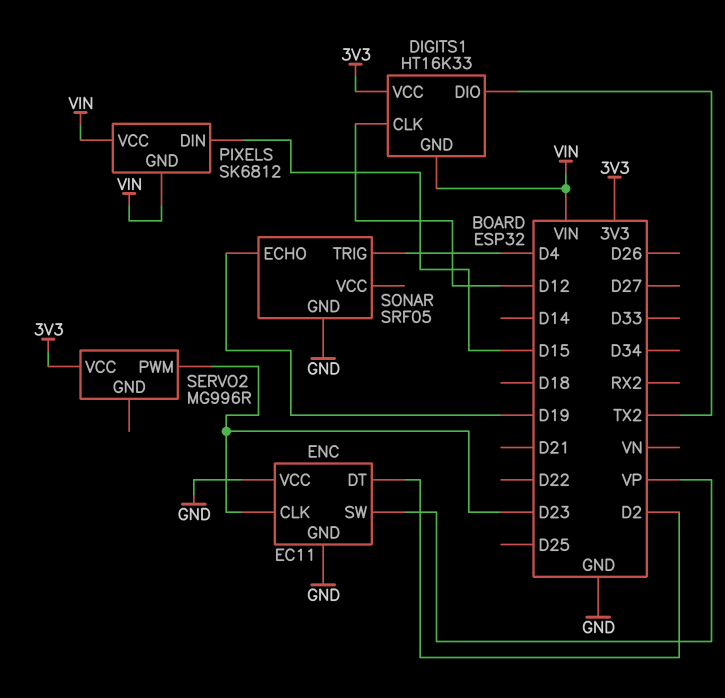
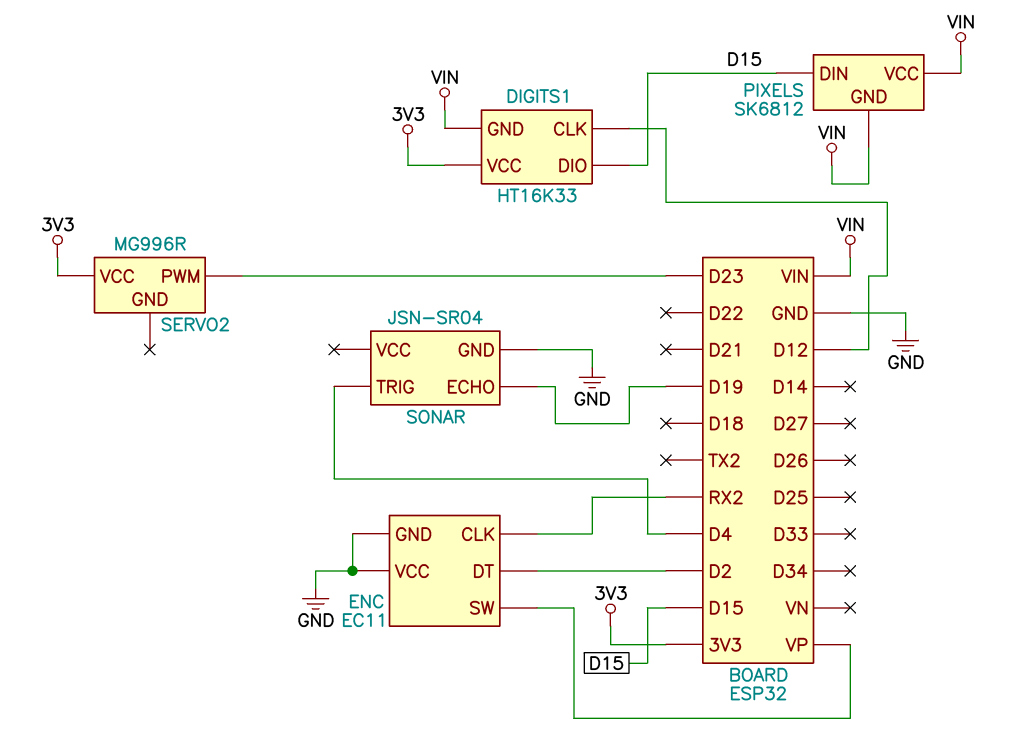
DIGITS1 pin DIO: TX2 -> D15
ENC pin CLK: D23 -> RX2
SONAR: SRF05 -> JSN-SR04

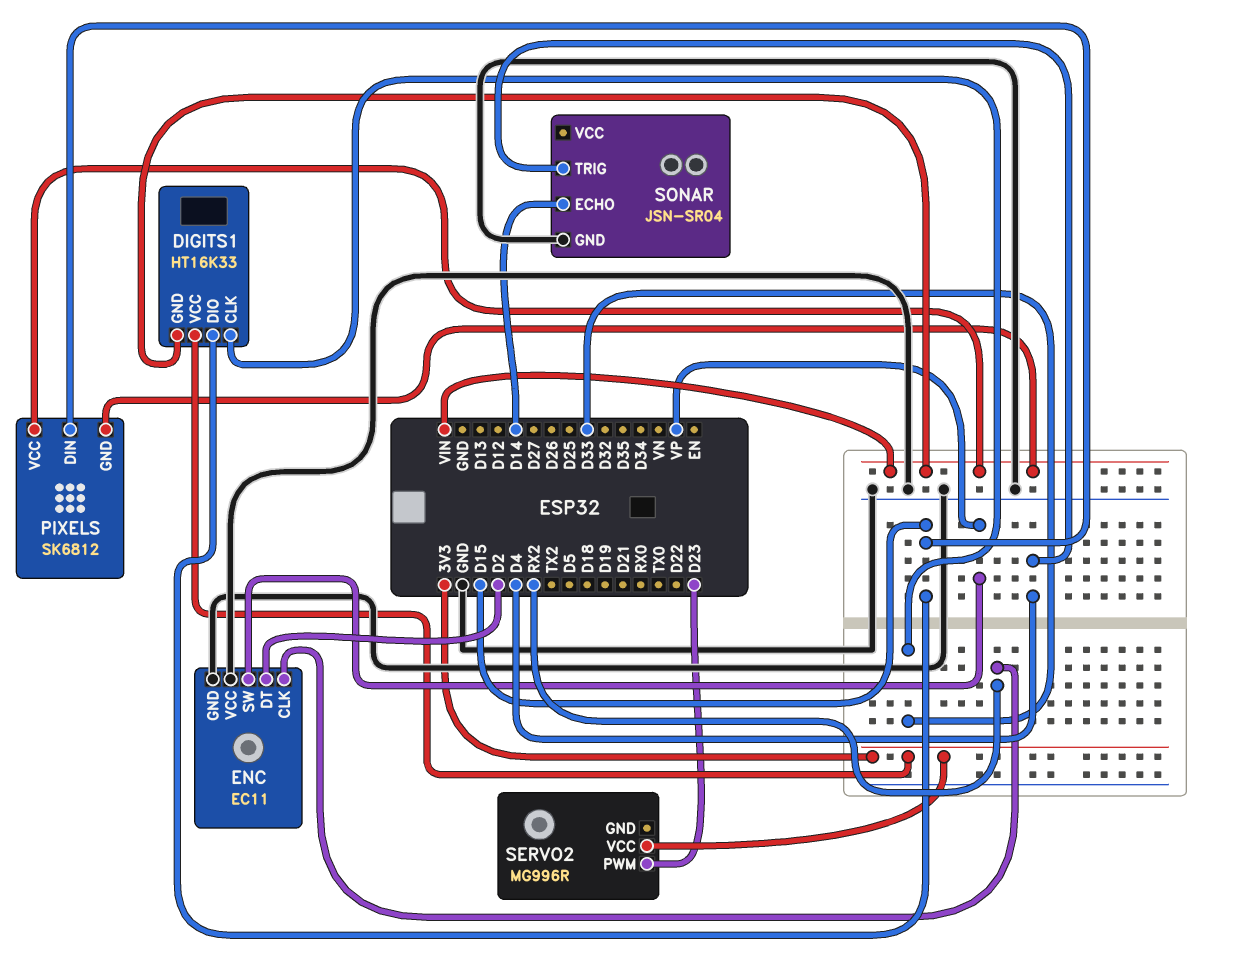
DIGITS1 pin CLK: D12 -> D33
SONAR pin ECHO: D19 -> D14

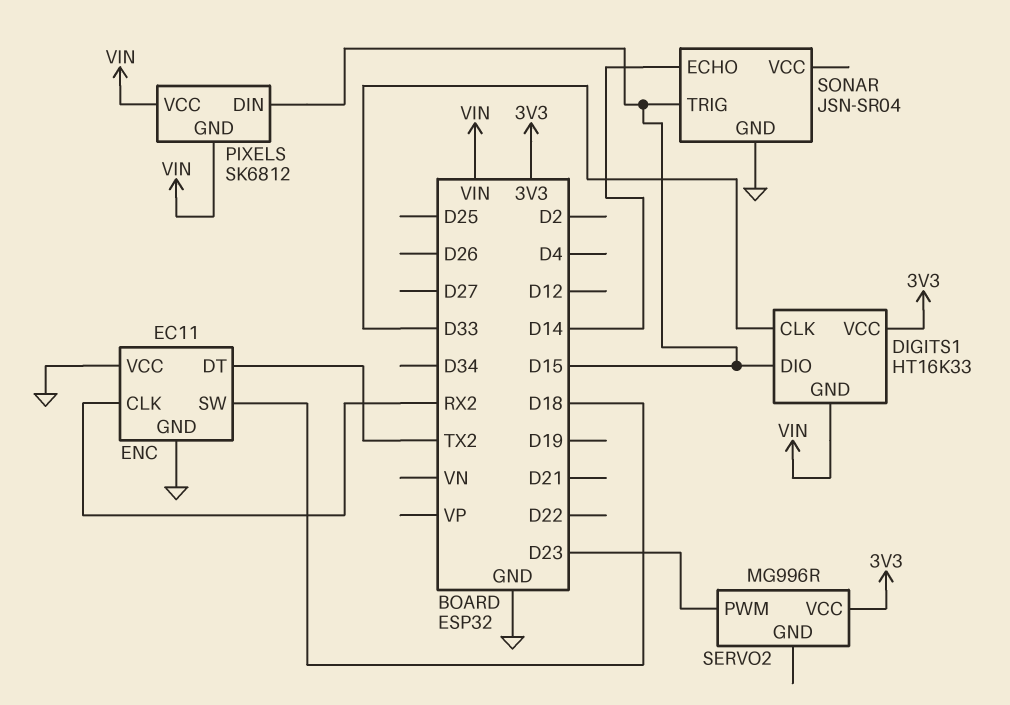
ENC pin DT: D2 -> TX2
ENC pin SW: VP -> D18
SONAR pin TRIG: D4 -> D15

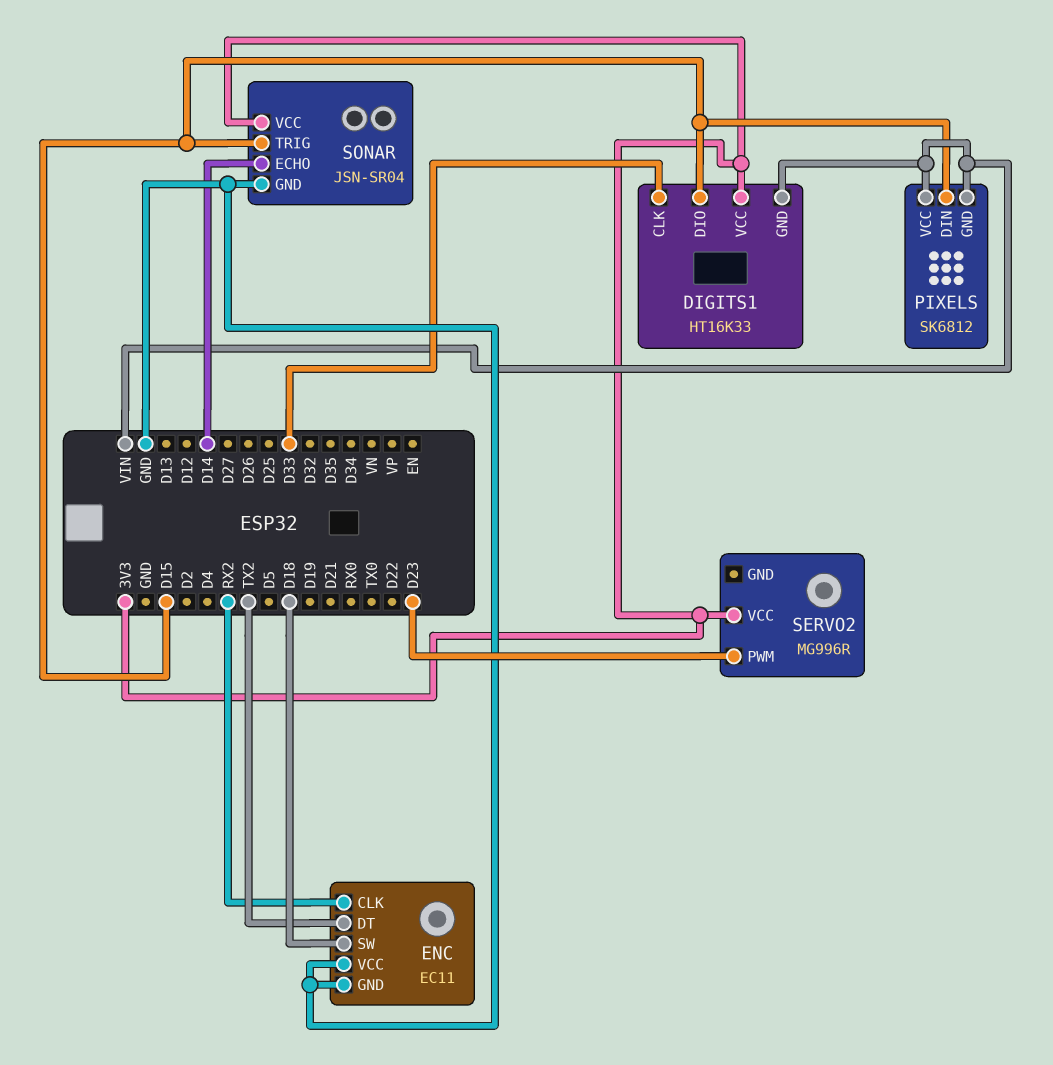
SONAR pin VCC: none -> 3V3

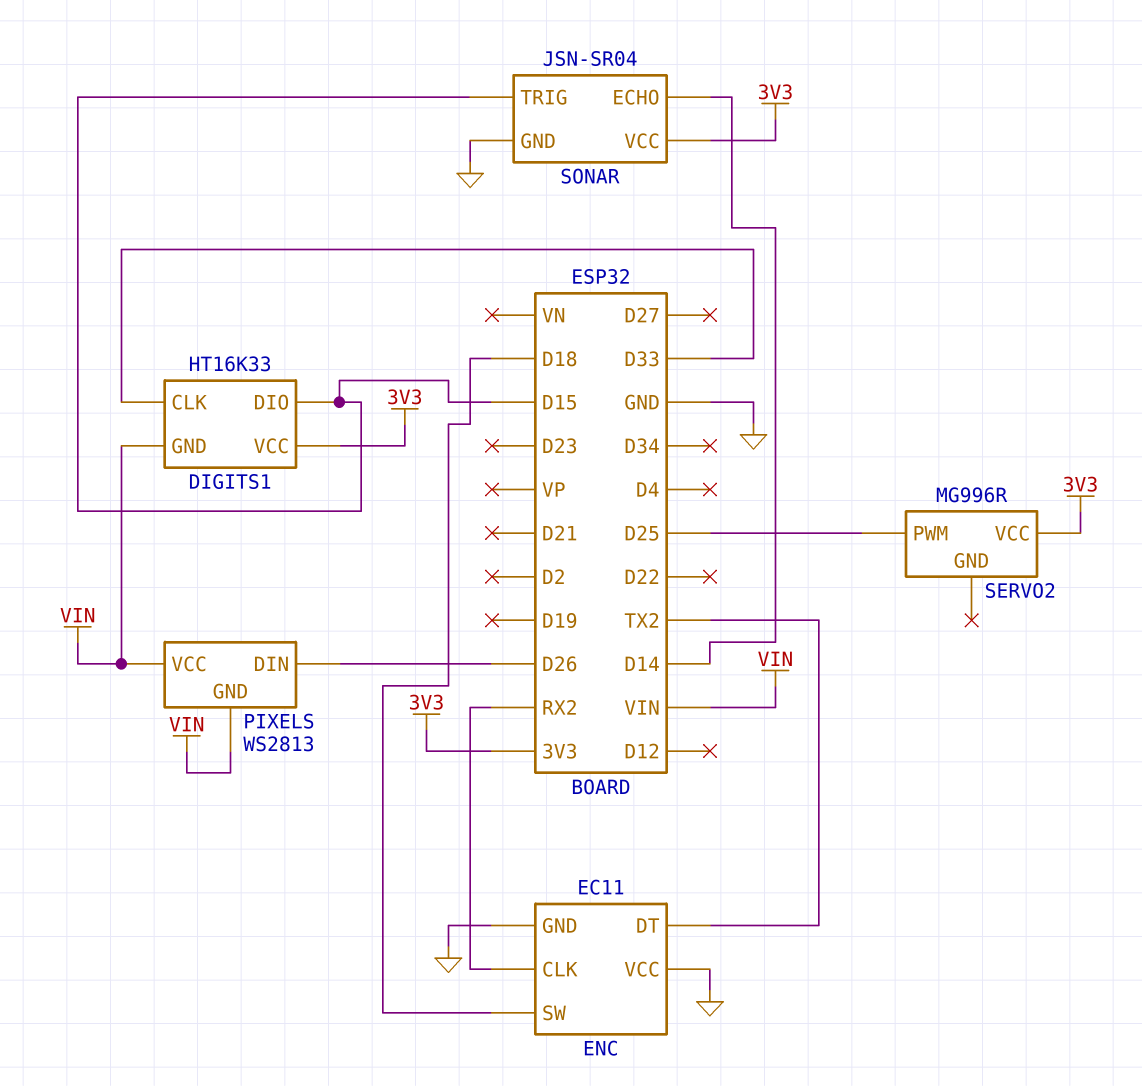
PIXELS: SK6812 -> WS2813
PIXELS pin DIN: D15 -> D26
SERVO2 pin PWM: D23 -> D25

